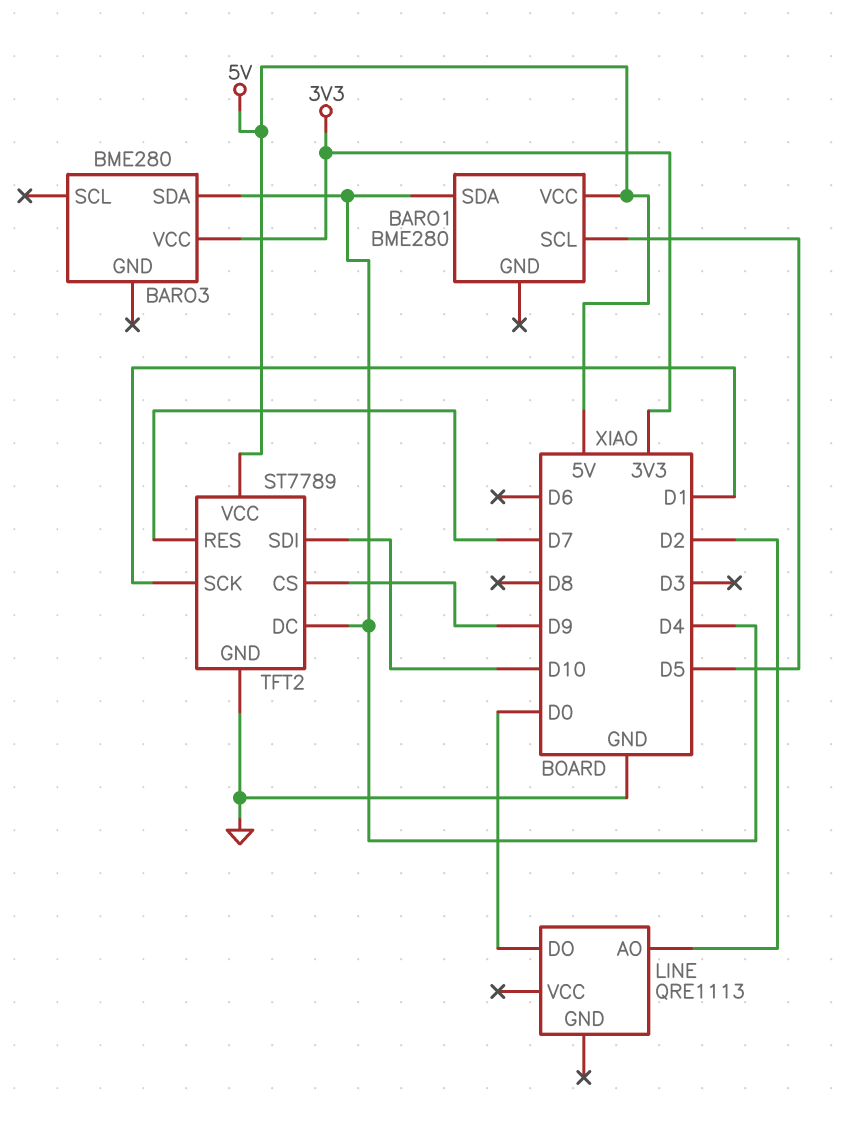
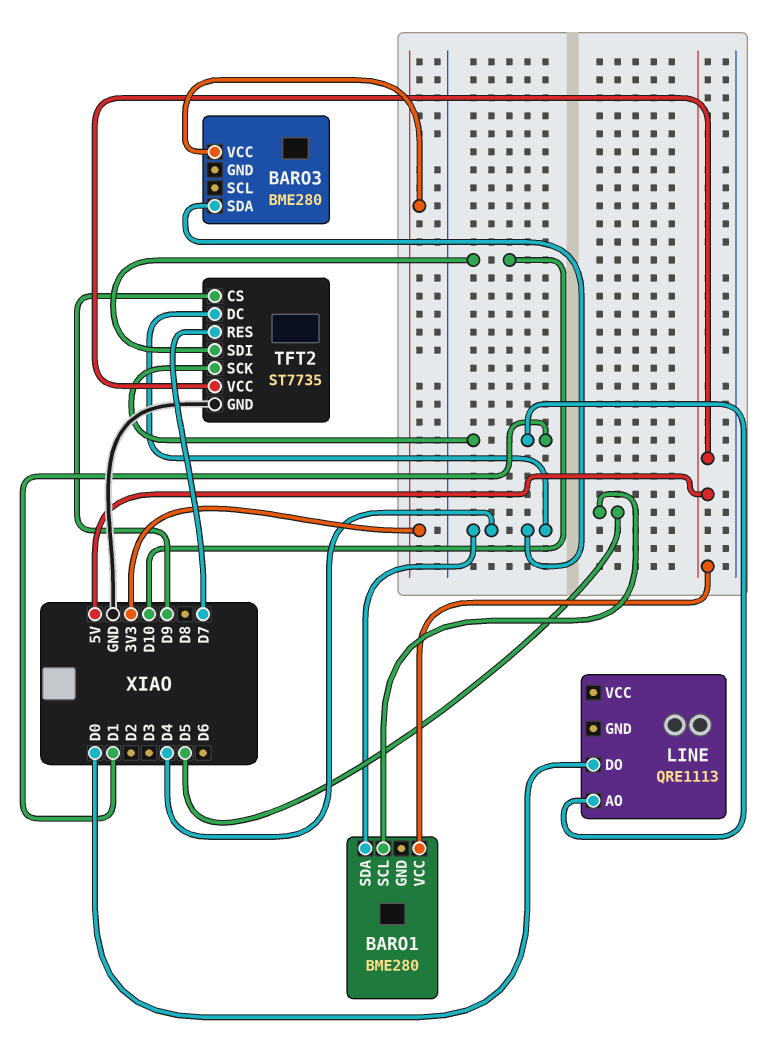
LINE pin AO: D2 -> D1
TFT2: ST7789 -> ST7735

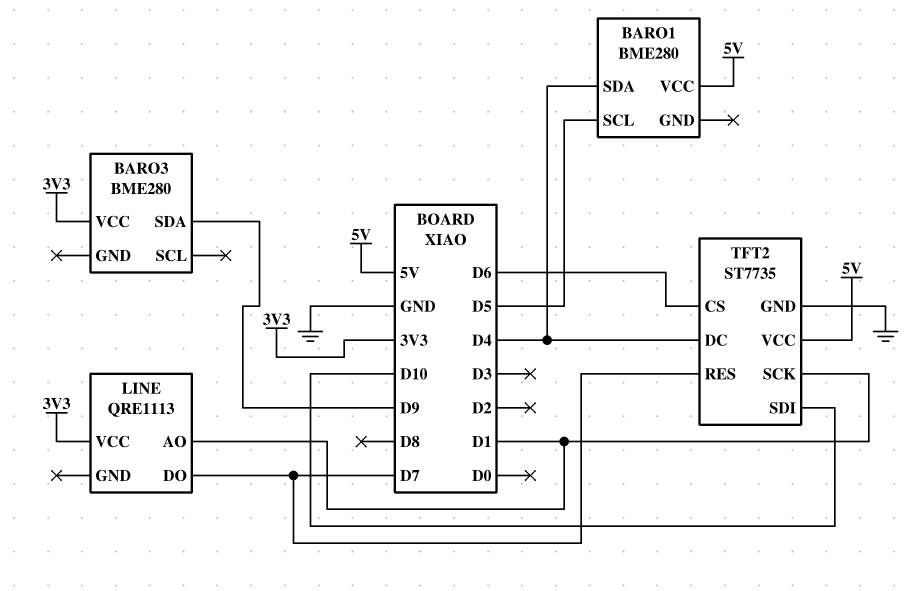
BARO3 pin SDA: D4 -> D9
LINE pin DO: D0 -> D7
LINE pin VCC: none -> 3V3
TFT2 pin CS: D9 -> D6

